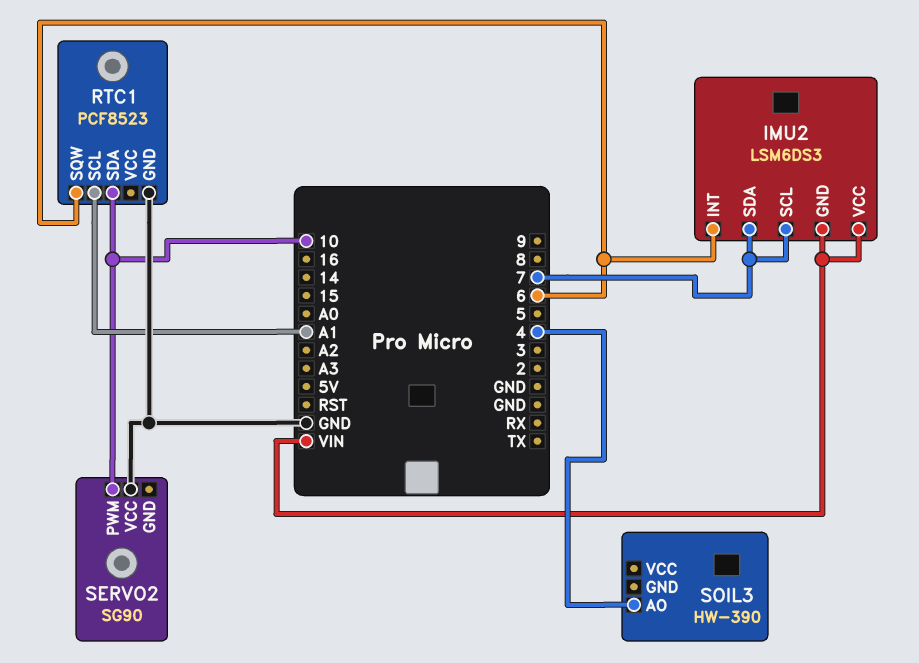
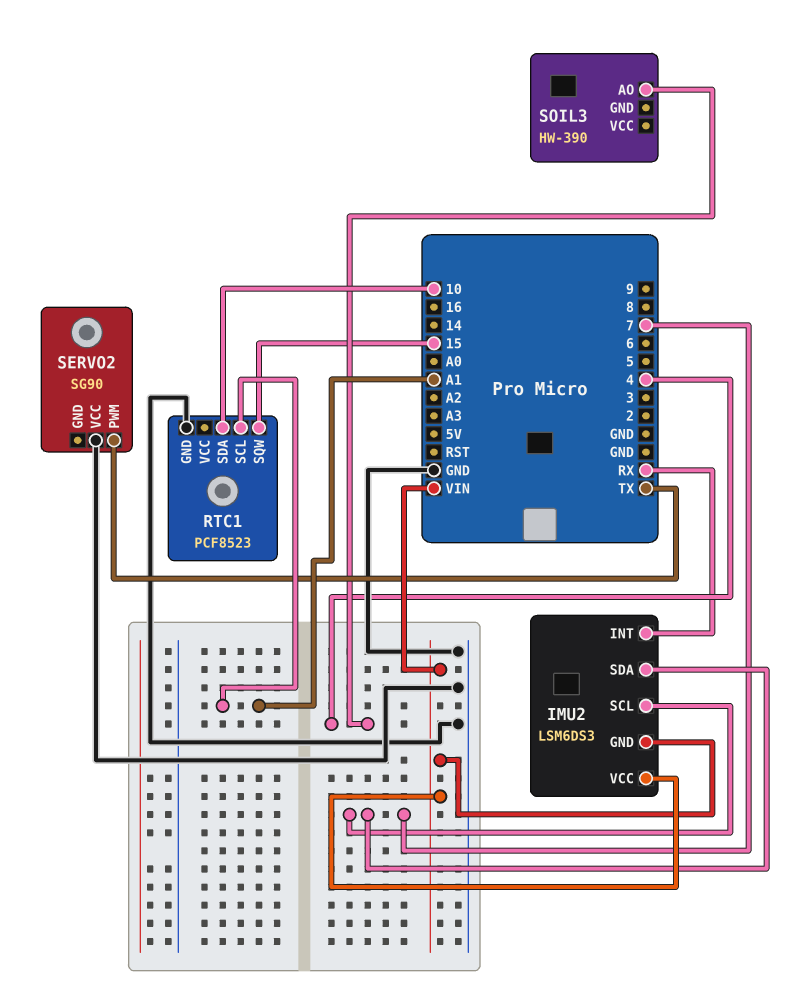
IMU2 pin INT: 6 -> RX
RTC1 pin SQW: 6 -> 15
SERVO2 pin PWM: 10 -> TX

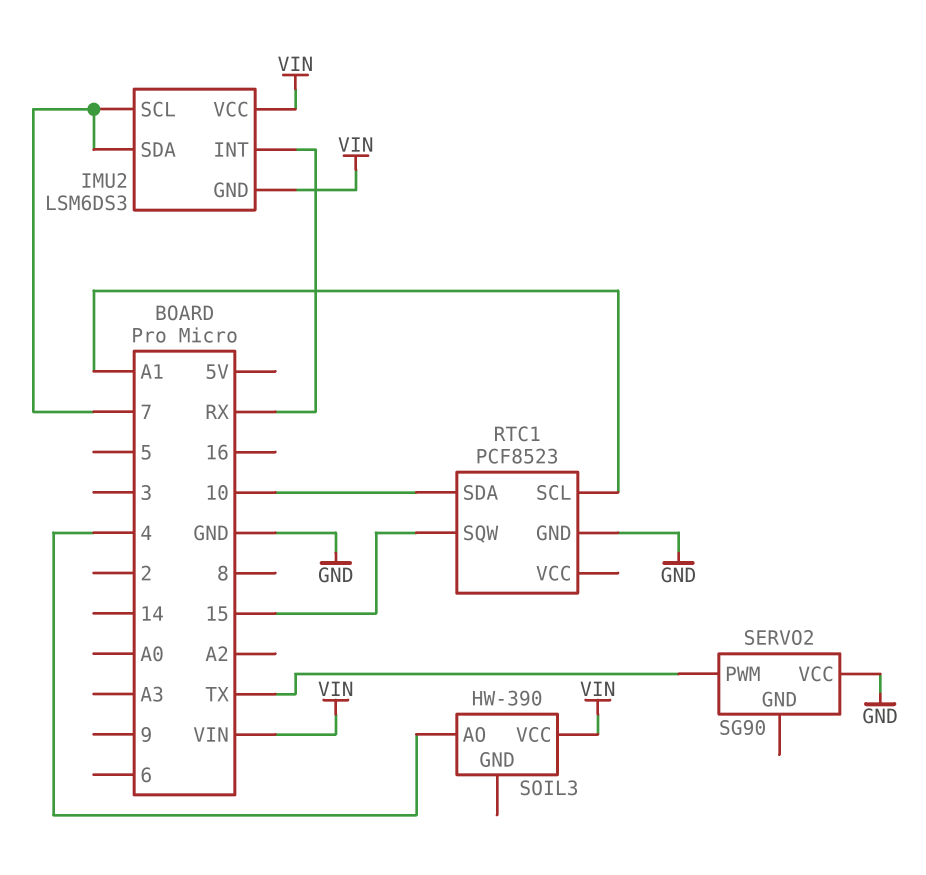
SOIL3 pin VCC: none -> VIN

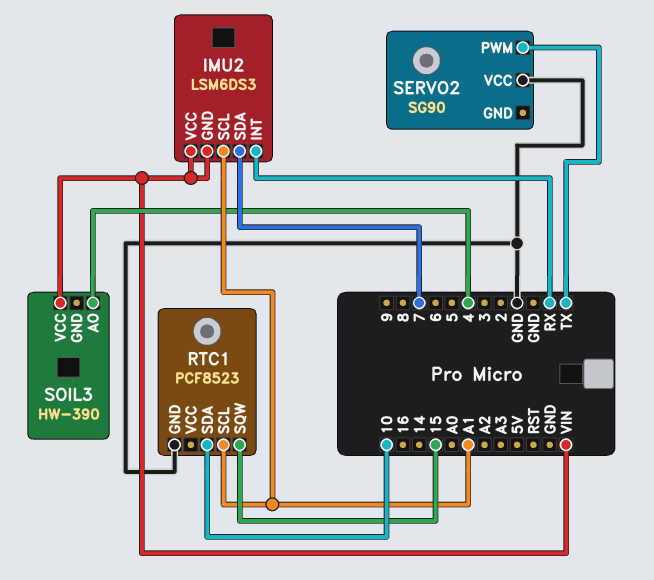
IMU2 pin SCL: 7 -> A1

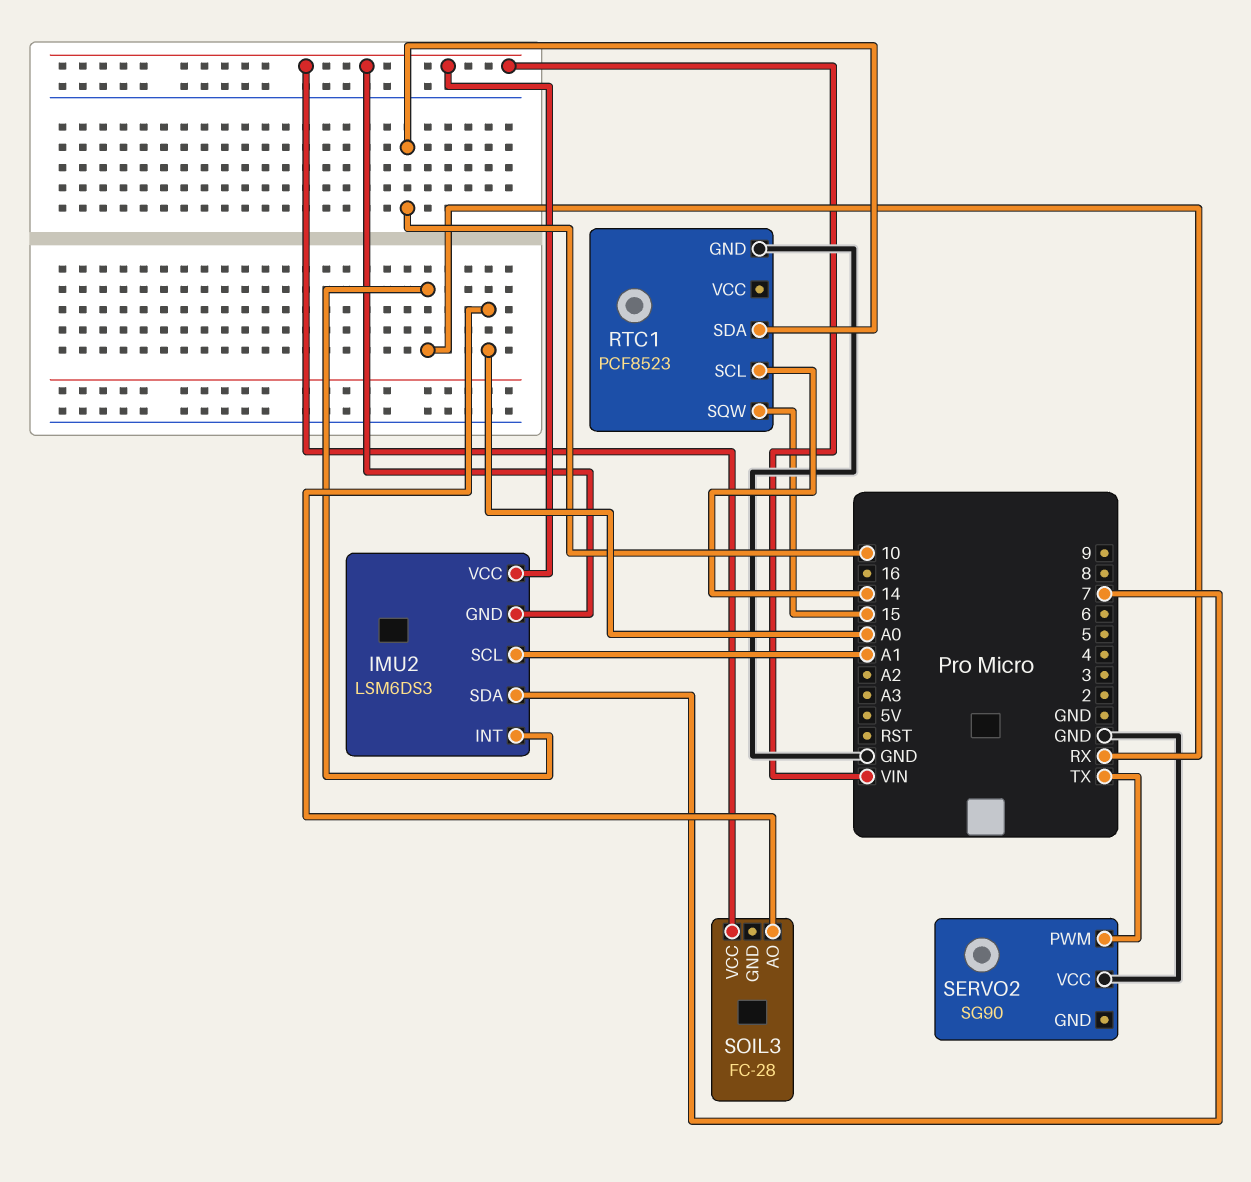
RTC1 pin SCL: A1 -> 14
SOIL3: HW-390 -> FC-28
SOIL3 pin AO: 4 -> A0

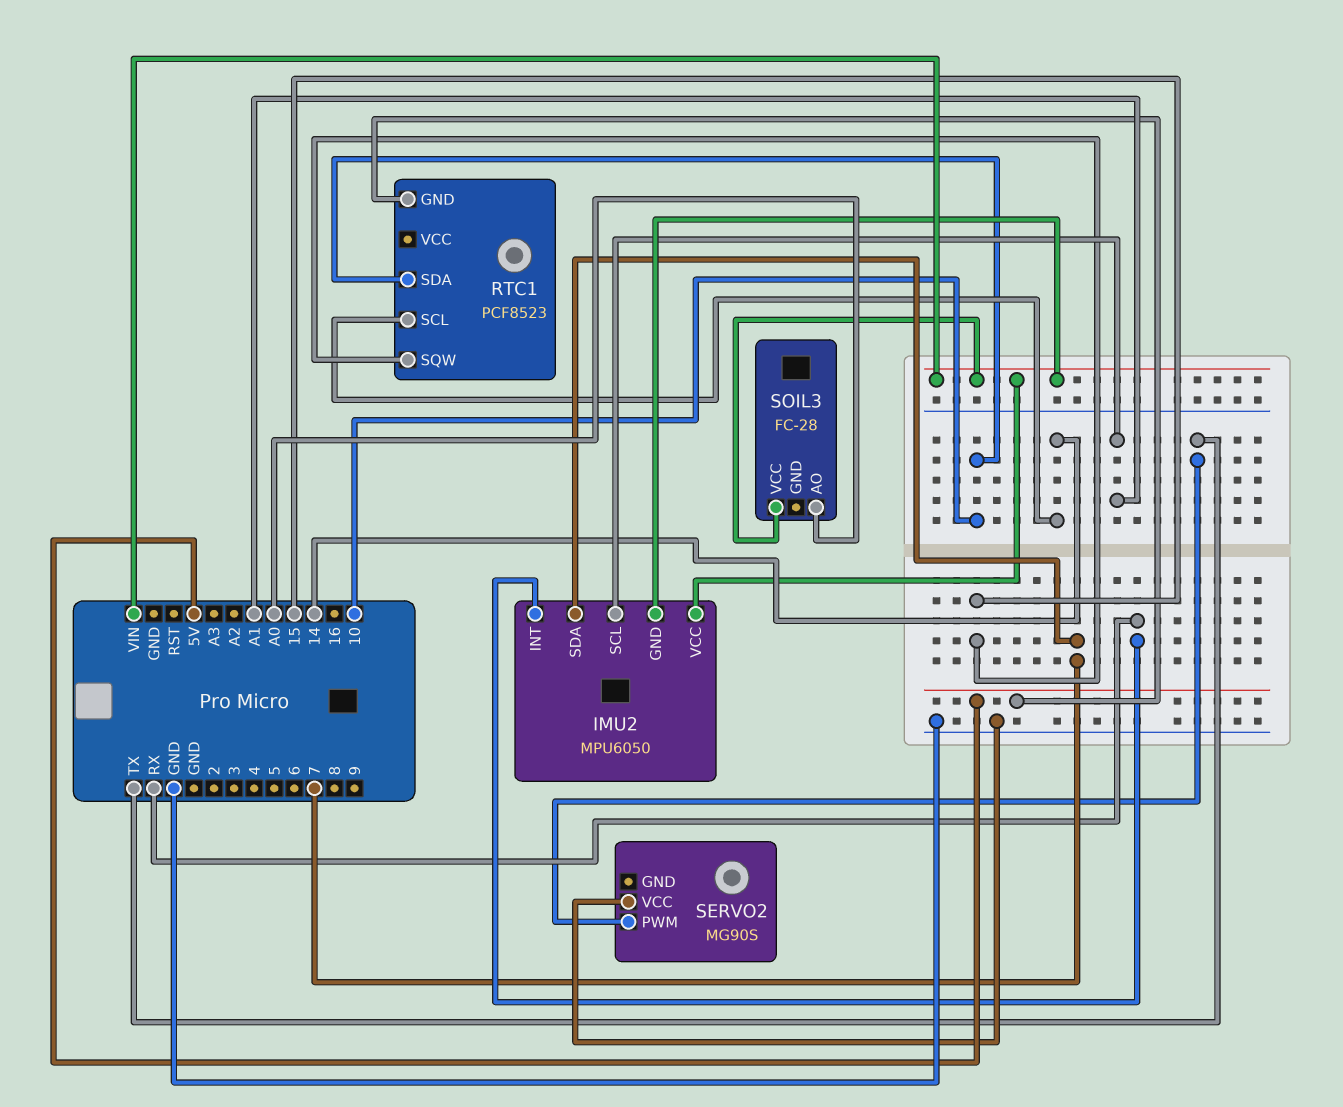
IMU2: LSM6DS3 -> MPU6050
RTC1 pin GND: GND -> 5V
SERVO2: SG90 -> MG90S

